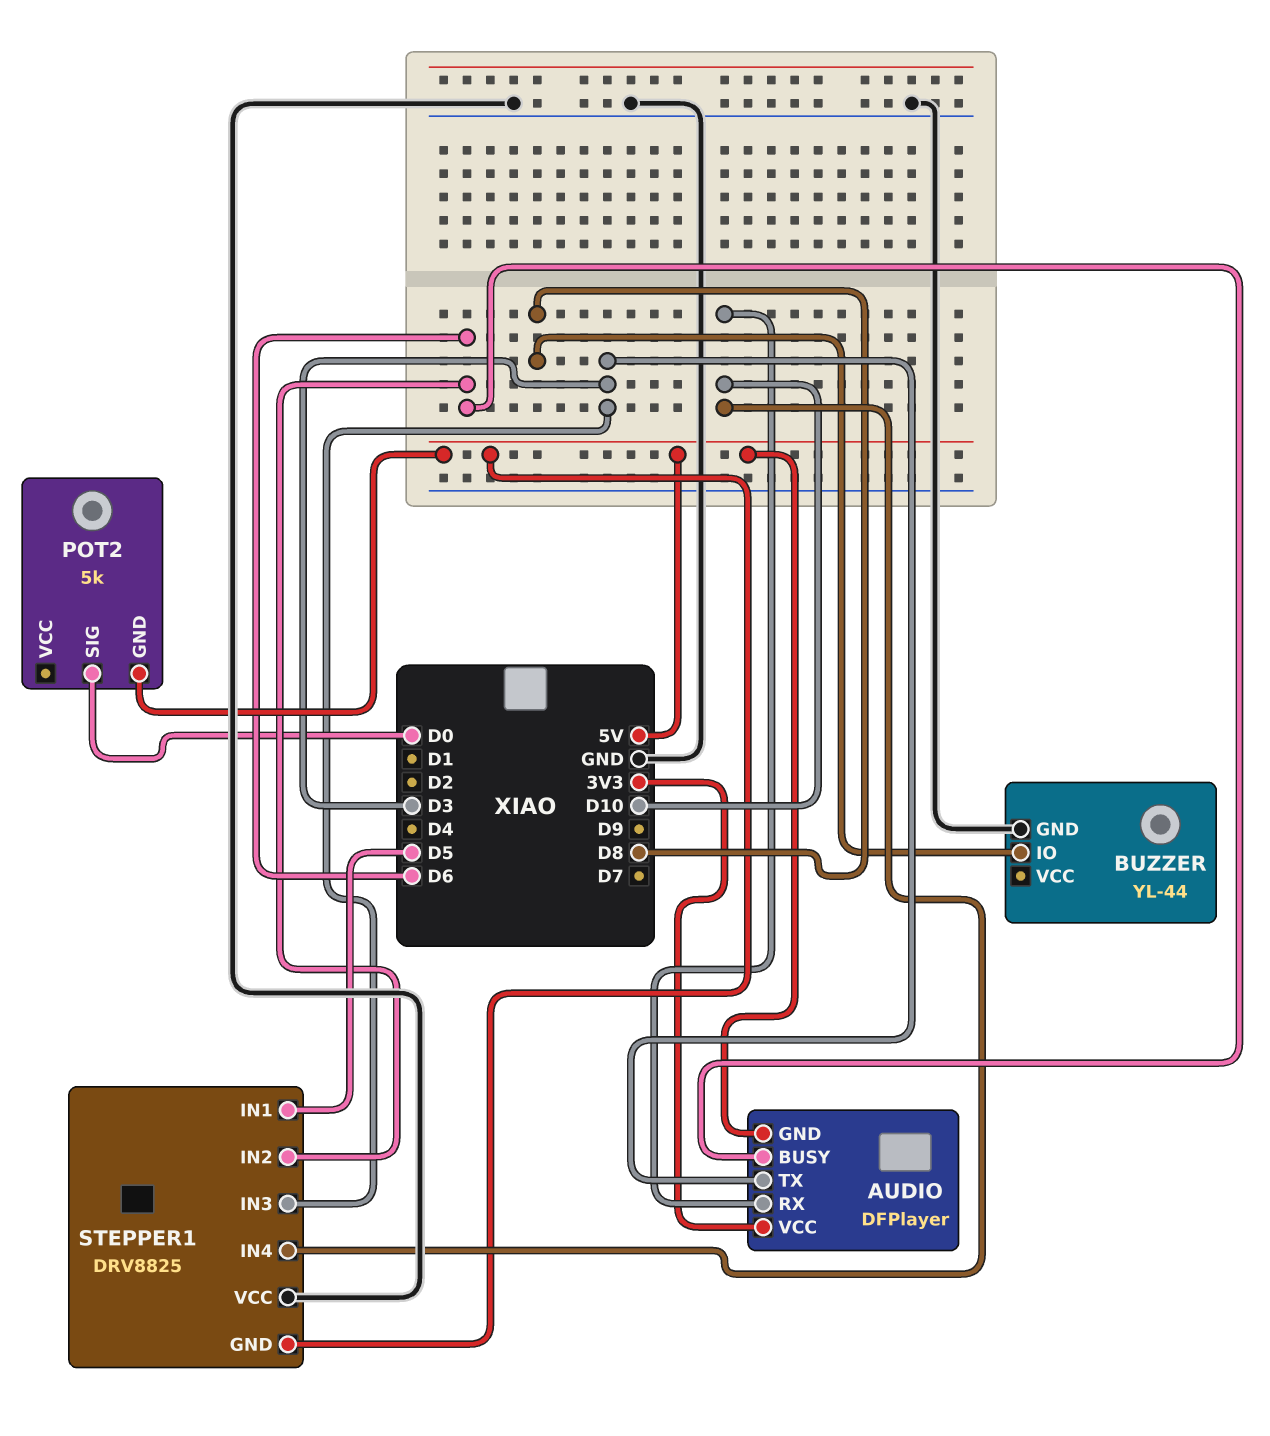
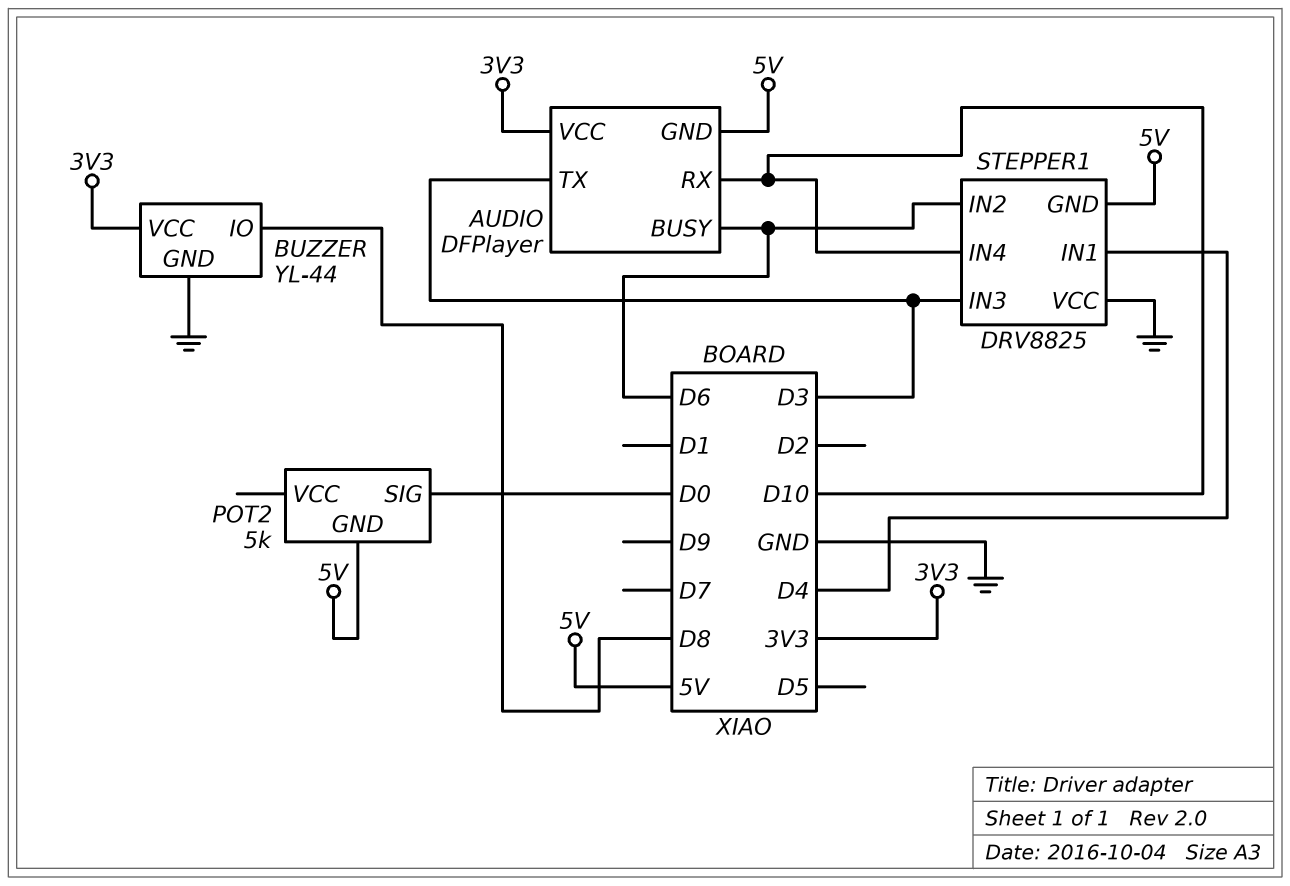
BUZZER pin VCC: none -> 3V3
STEPPER1 pin IN1: D5 -> D4

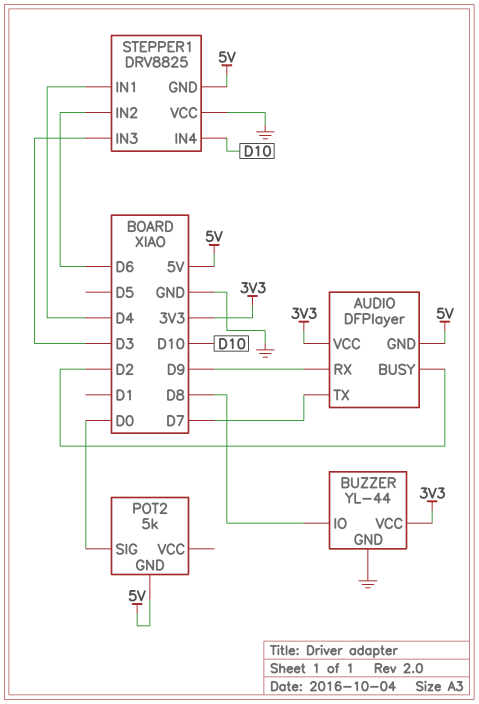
AUDIO pin BUSY: D6 -> D2
AUDIO pin RX: D10 -> D9
AUDIO pin TX: D3 -> D7

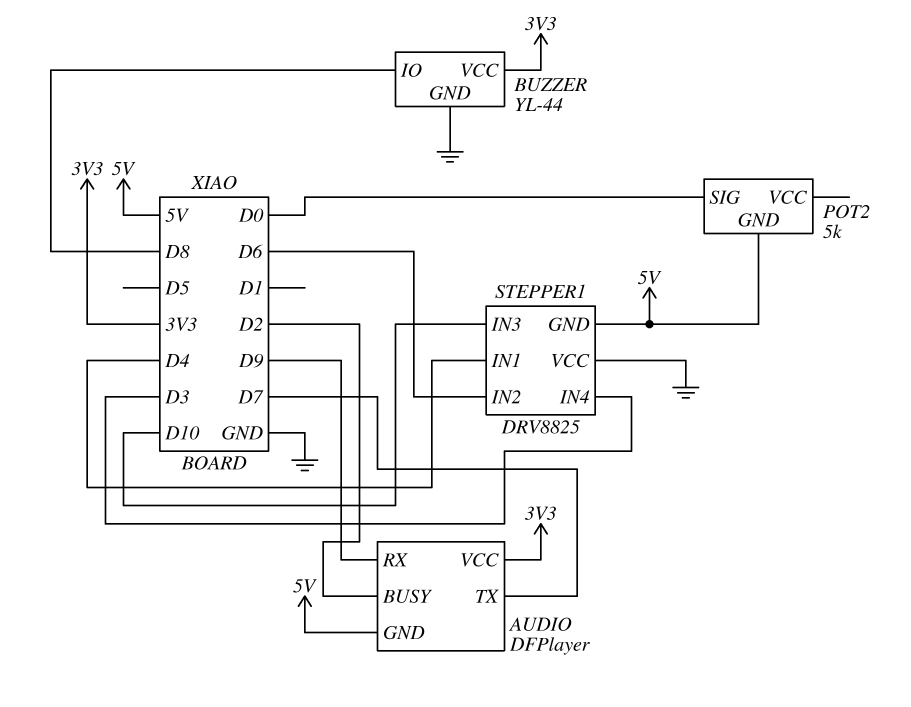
STEPPER1 pin IN3: D3 -> D10
STEPPER1 pin IN4: D10 -> D3

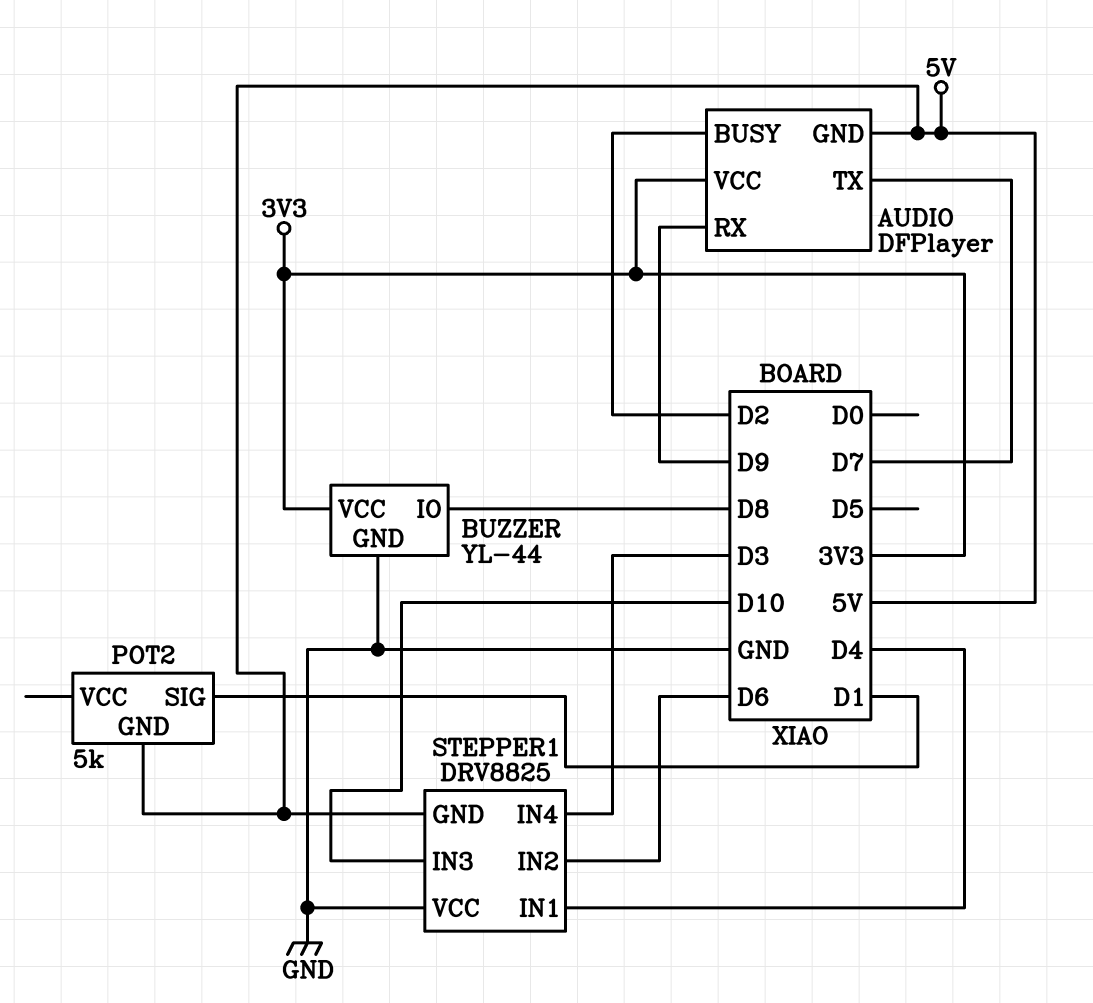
POT2 pin SIG: D0 -> D1

